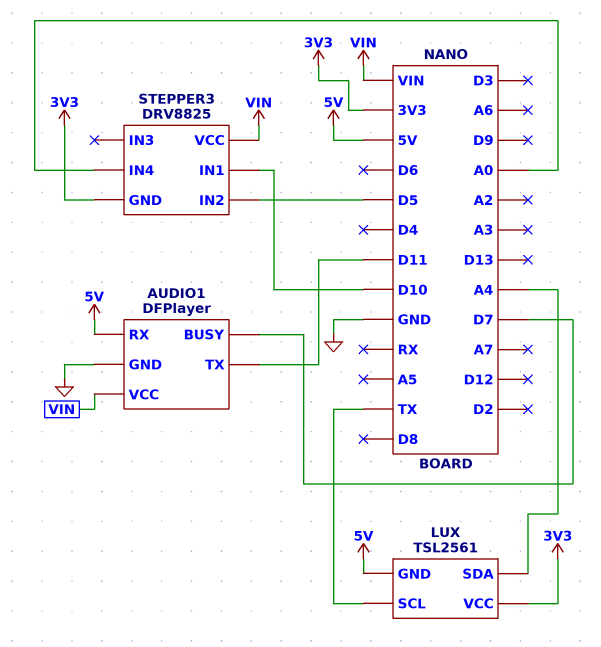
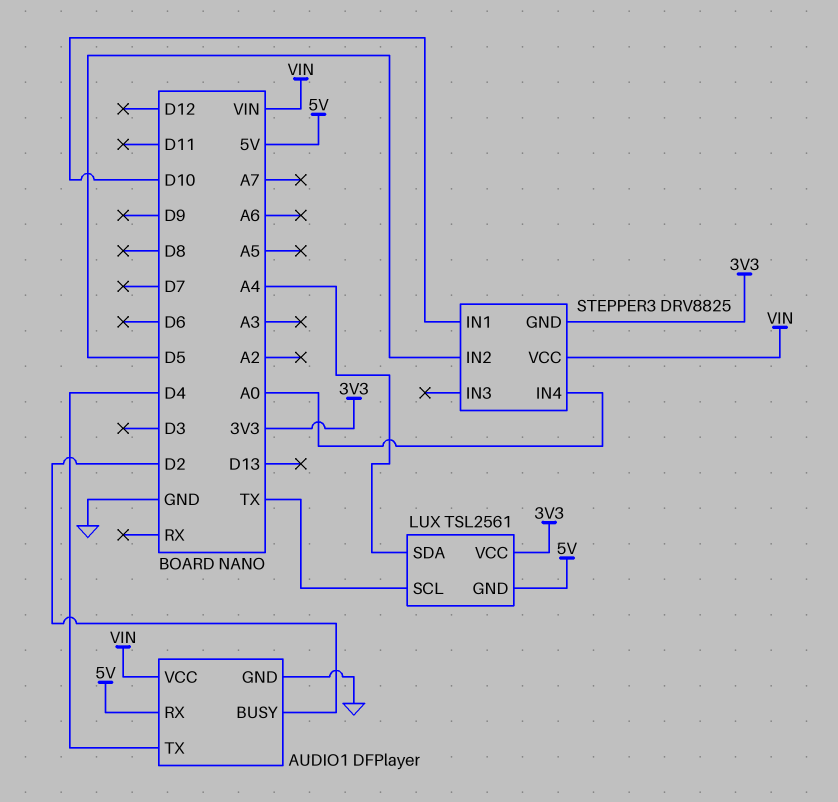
AUDIO1 pin BUSY: D7 -> D2
AUDIO1 pin TX: D11 -> D4

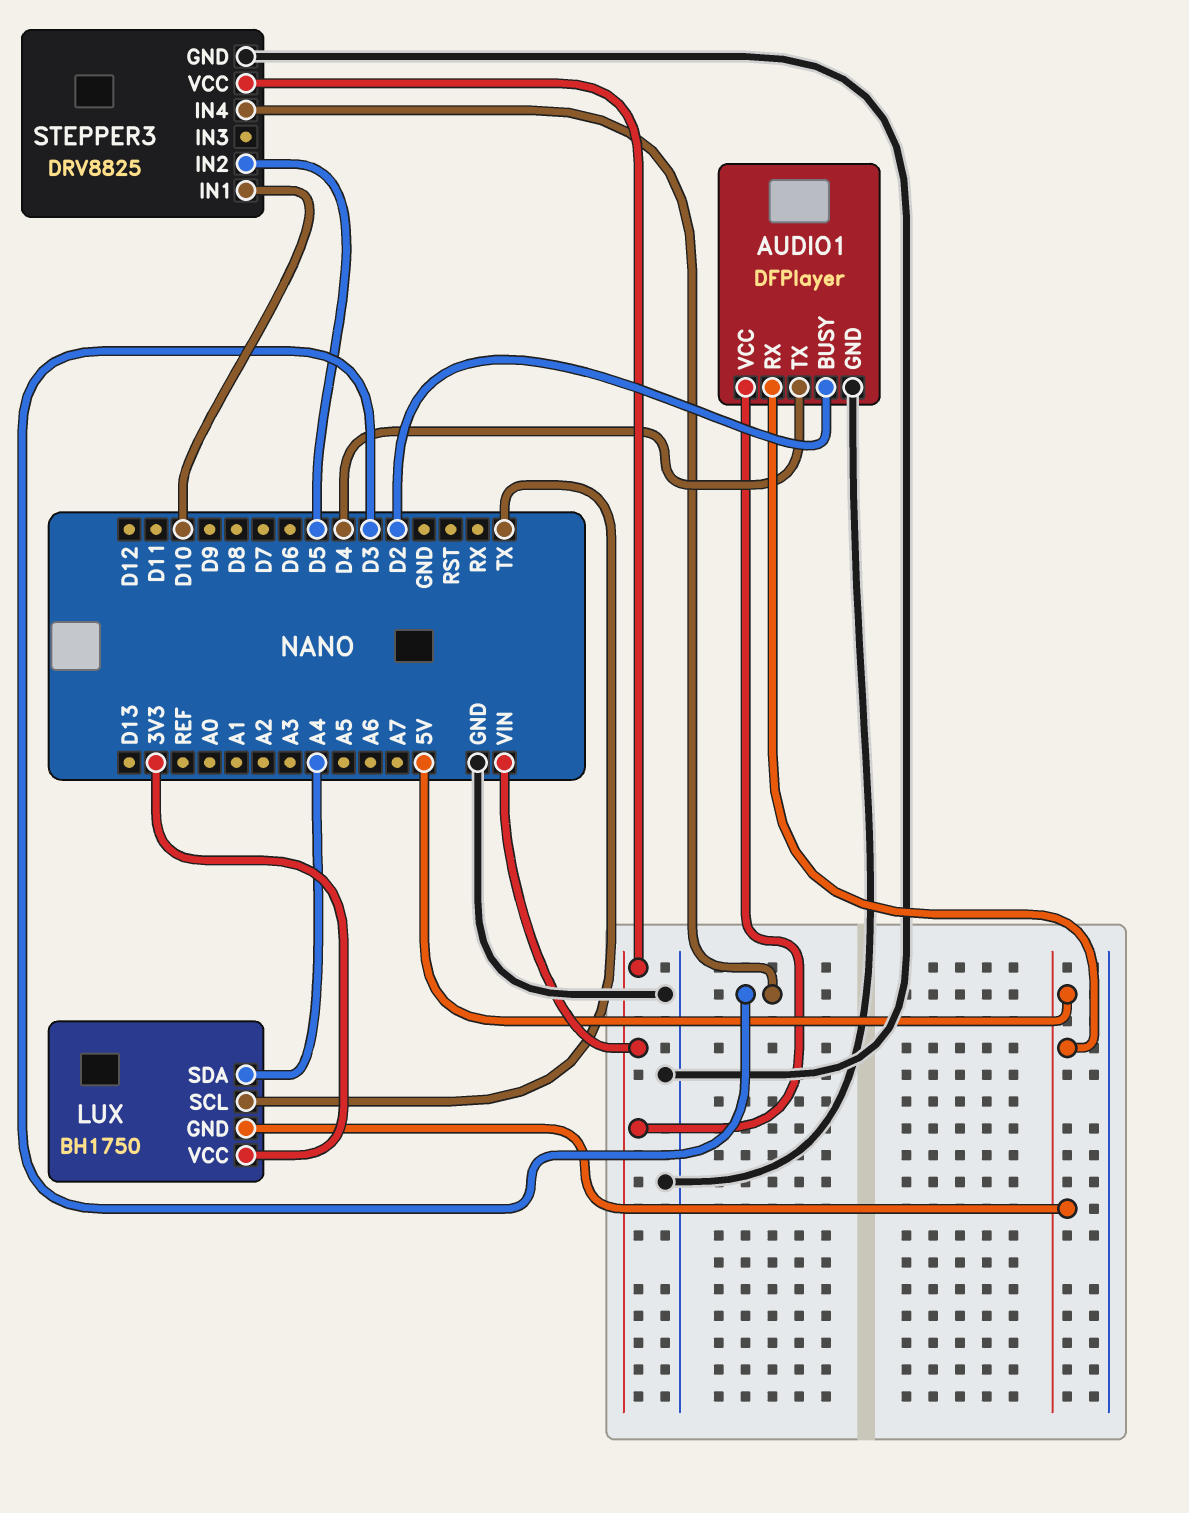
LUX: TSL2561 -> BH1750
STEPPER3 pin GND: 3V3 -> GND
STEPPER3 pin IN4: A0 -> D3

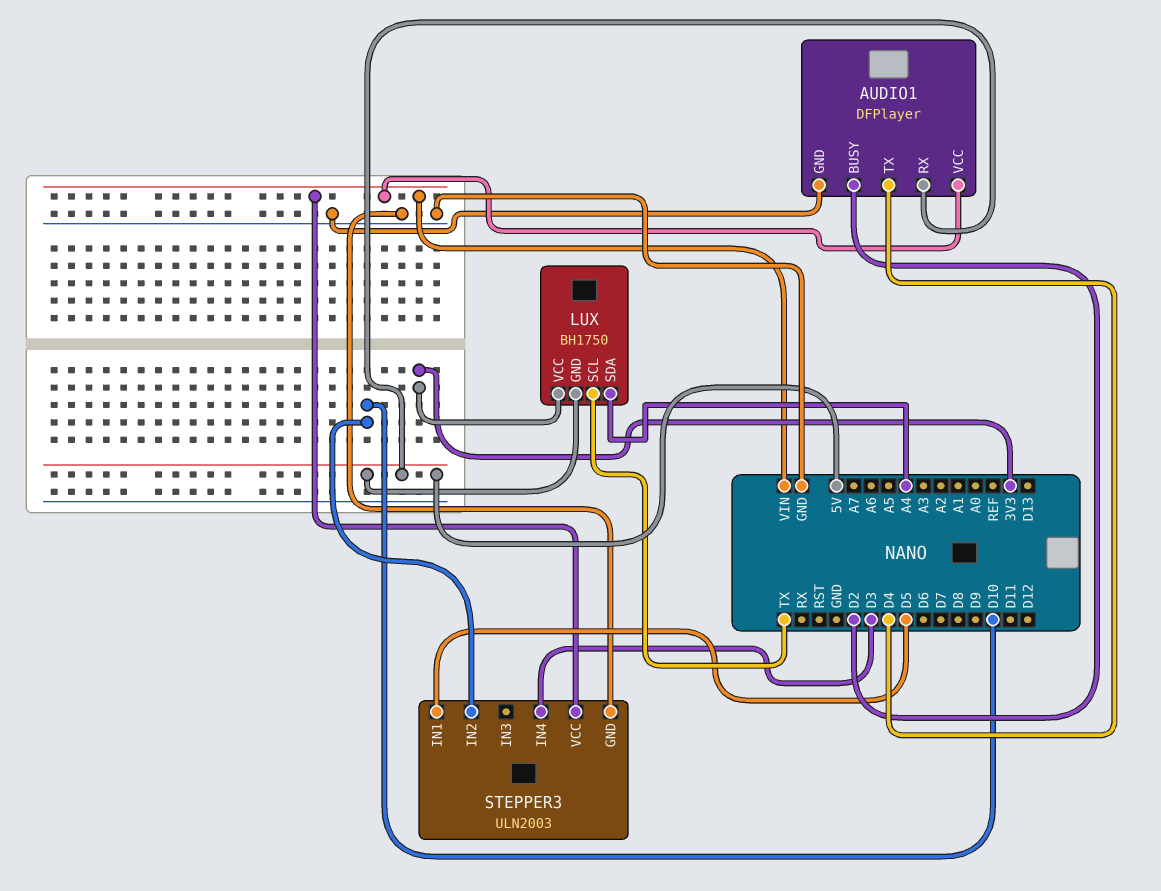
STEPPER3: DRV8825 -> ULN2003
STEPPER3 pin IN1: D10 -> D5
STEPPER3 pin IN2: D5 -> D10

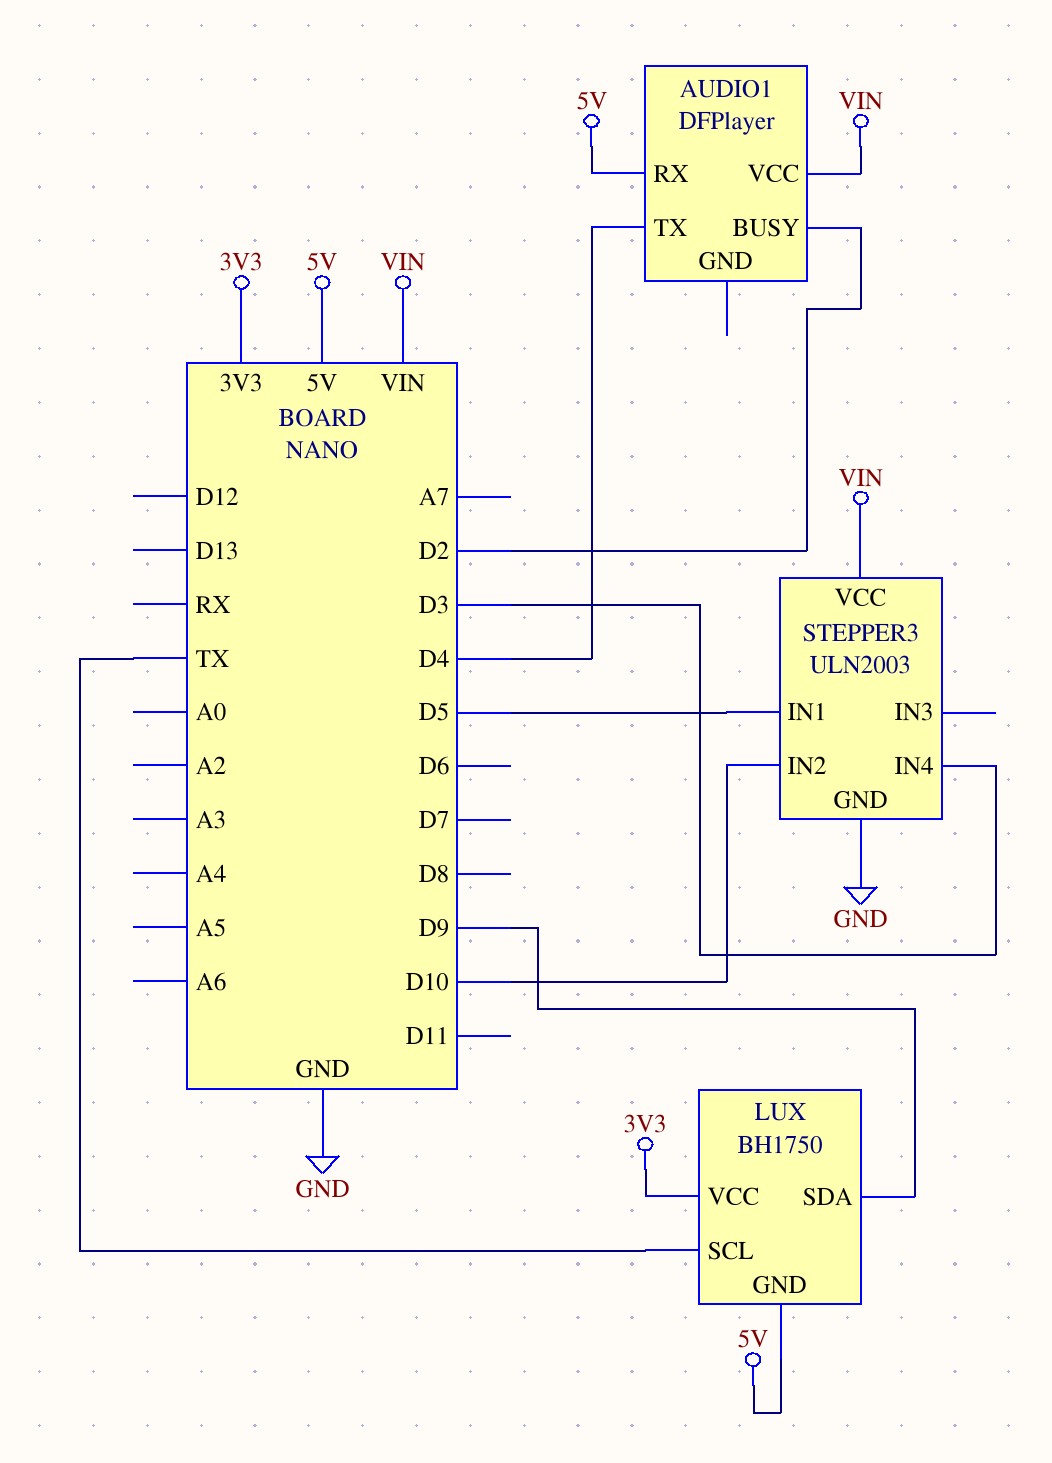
AUDIO1 pin GND: GND -> none
LUX pin SDA: A4 -> D9

